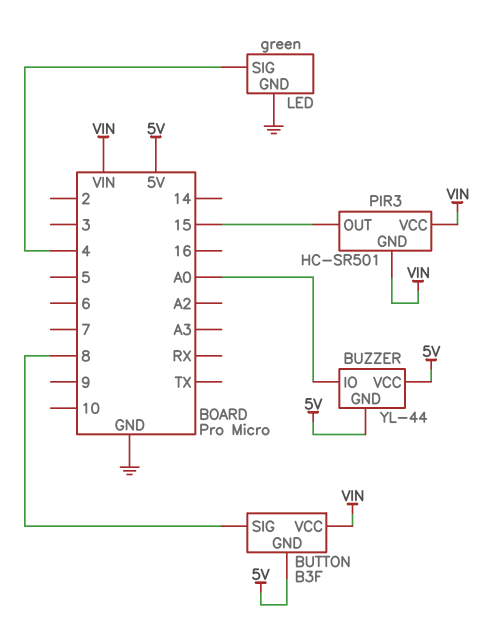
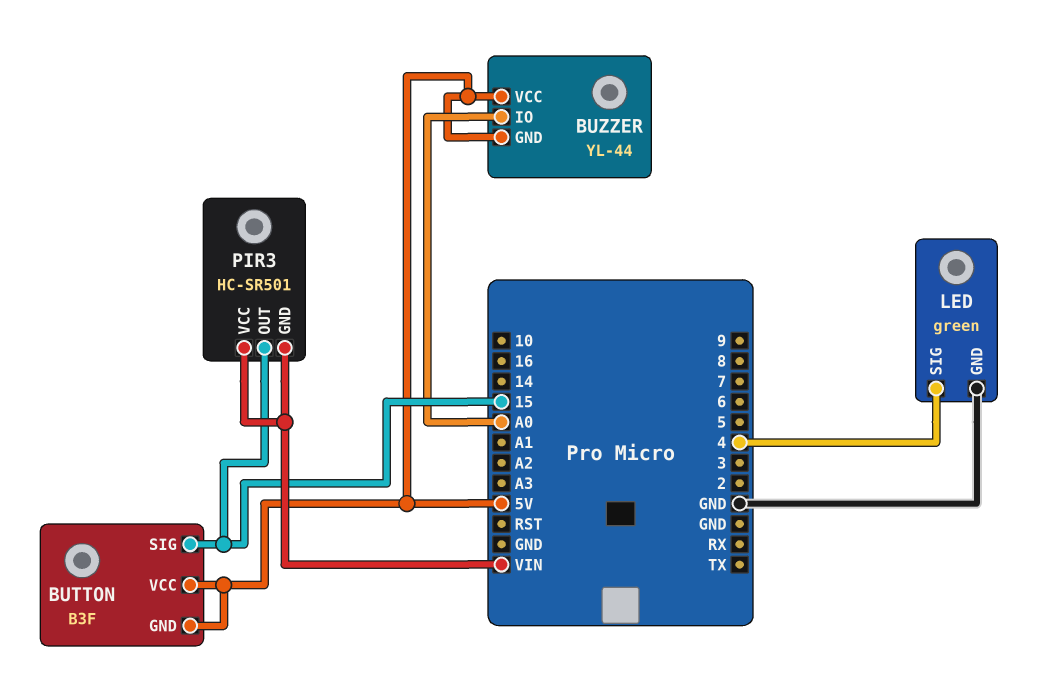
BUTTON pin SIG: 8 -> 15
BUTTON pin VCC: VIN -> 5V

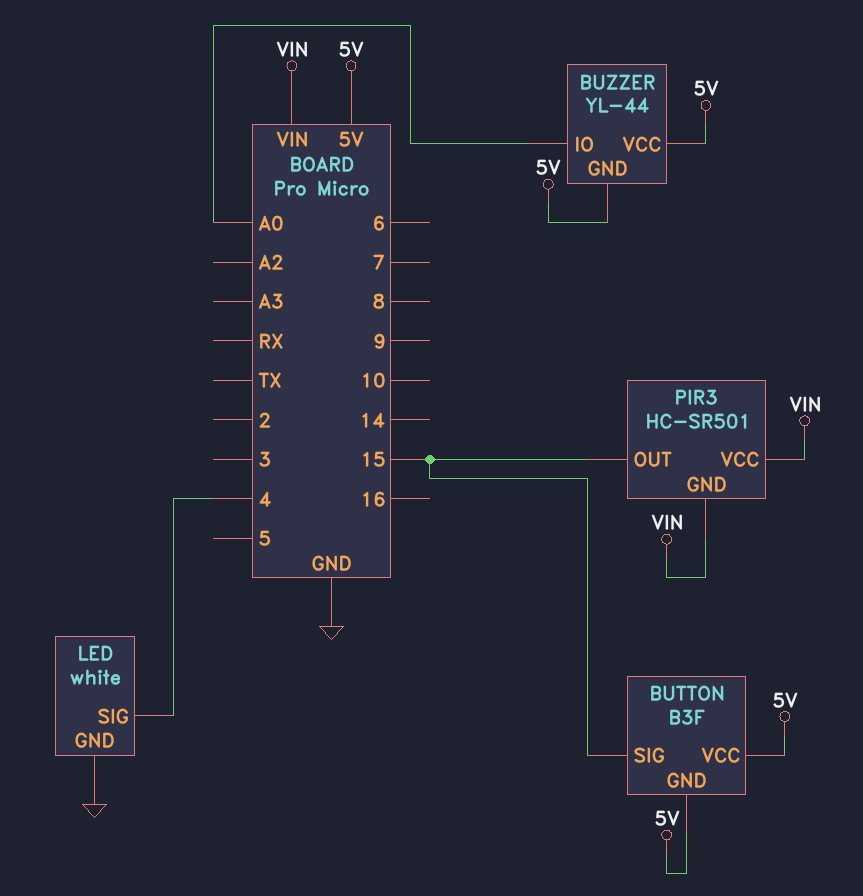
LED: green -> white

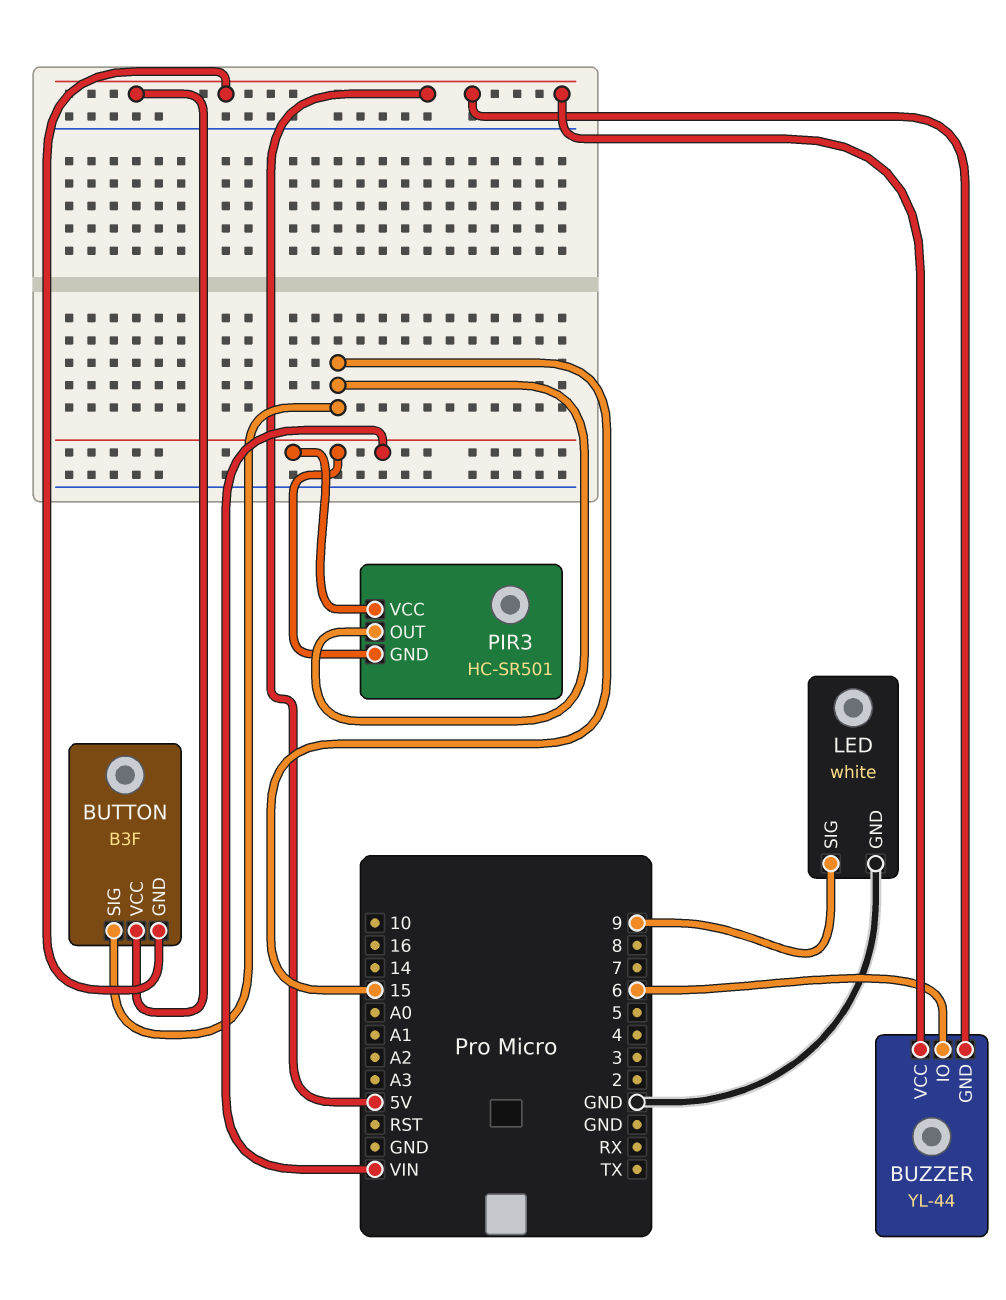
BUZZER pin IO: A0 -> 6
LED pin SIG: 4 -> 9

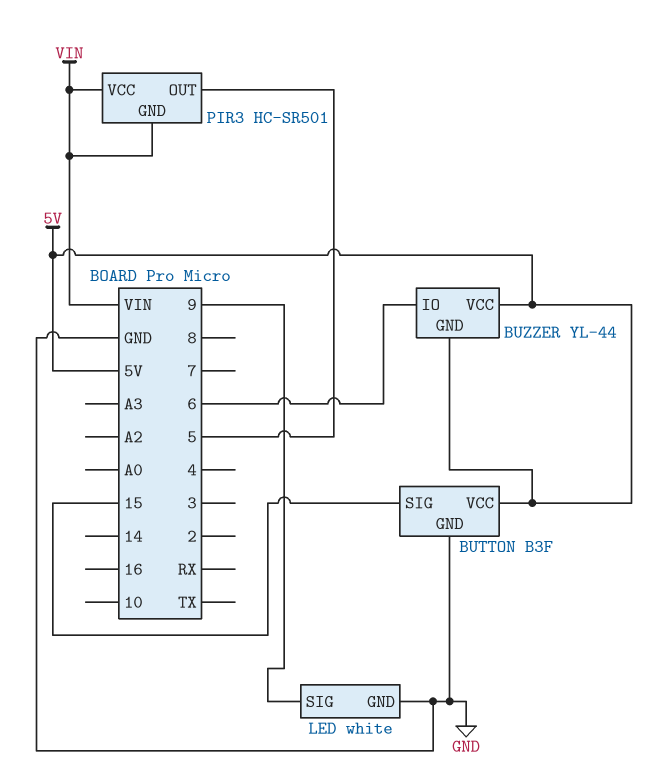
BUTTON pin GND: 5V -> GND
PIR3 pin OUT: 15 -> 5

